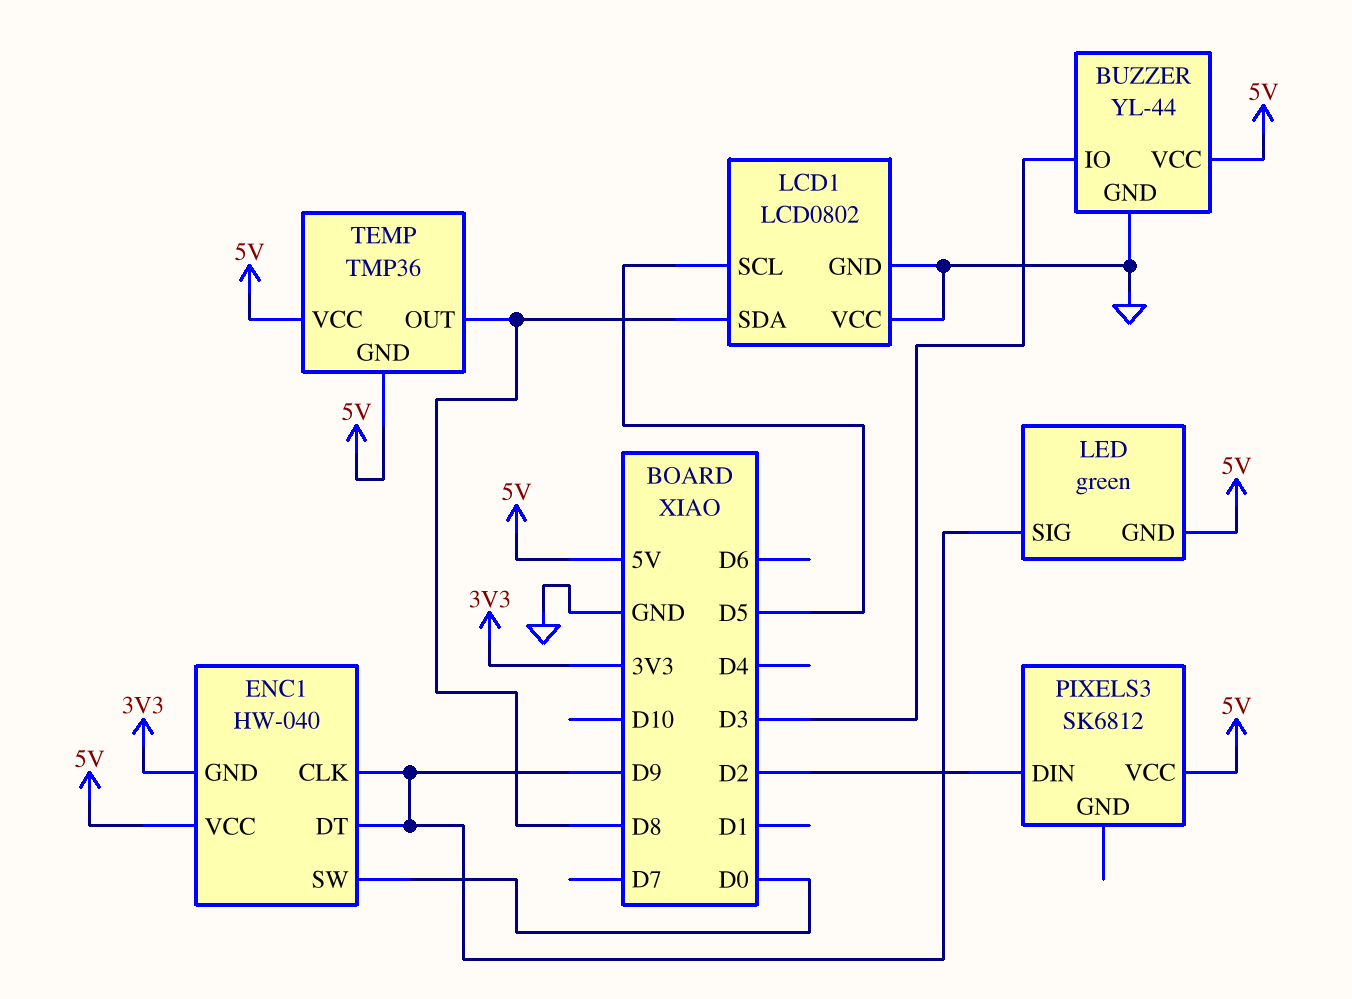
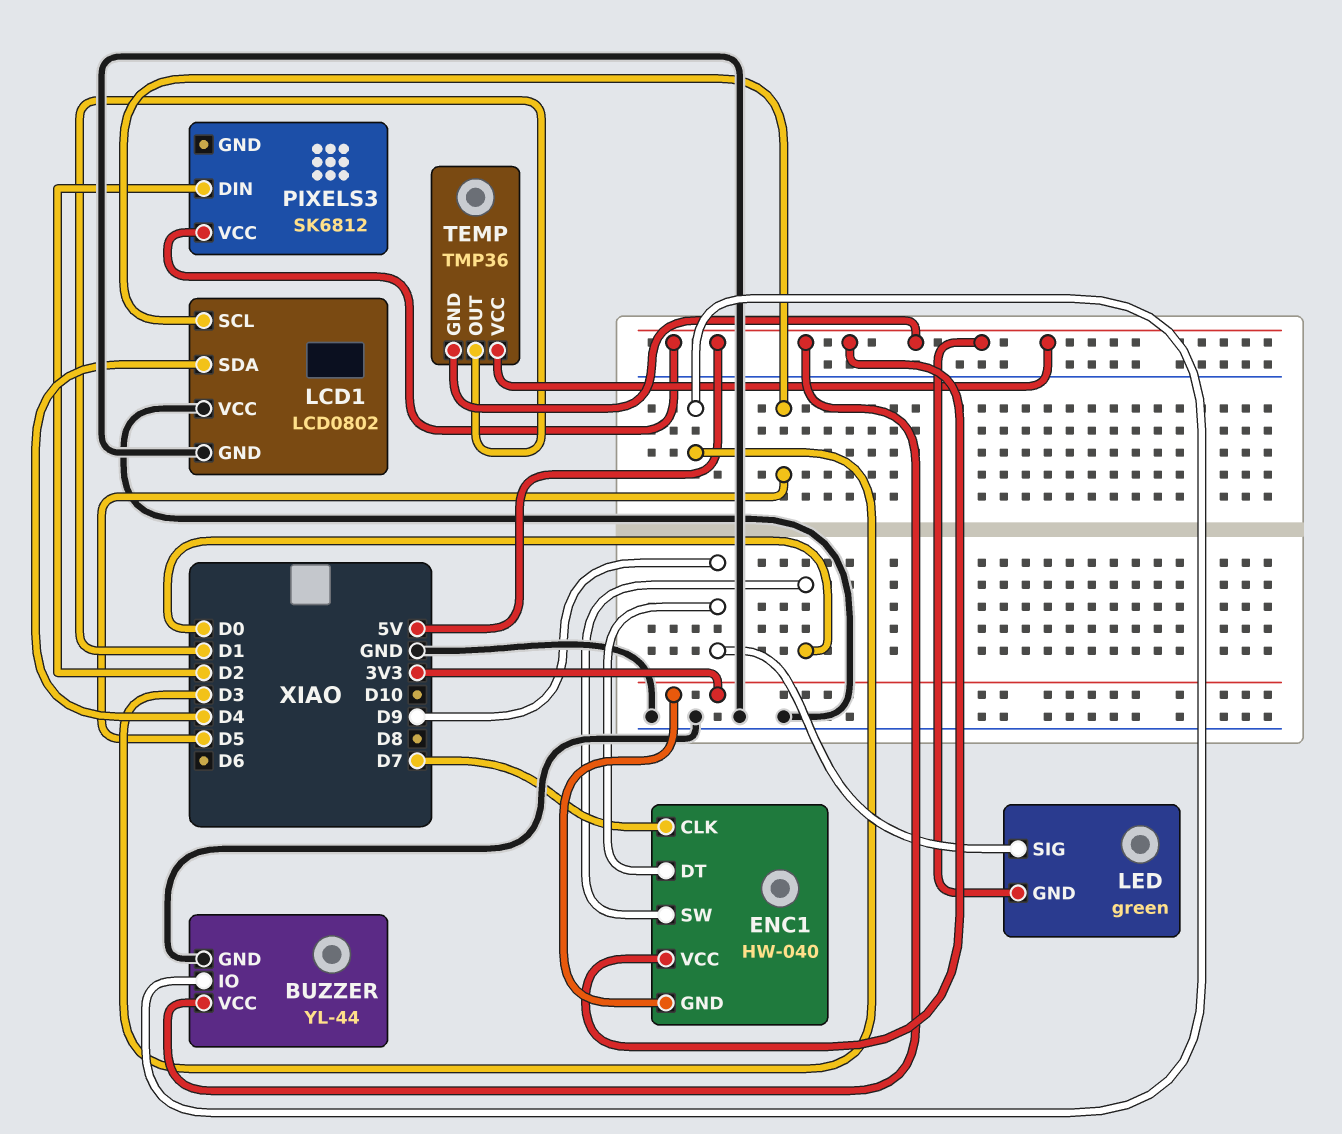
ENC1 pin CLK: D9 -> D7
LCD1 pin SDA: D8 -> D4
TEMP pin OUT: D8 -> D1

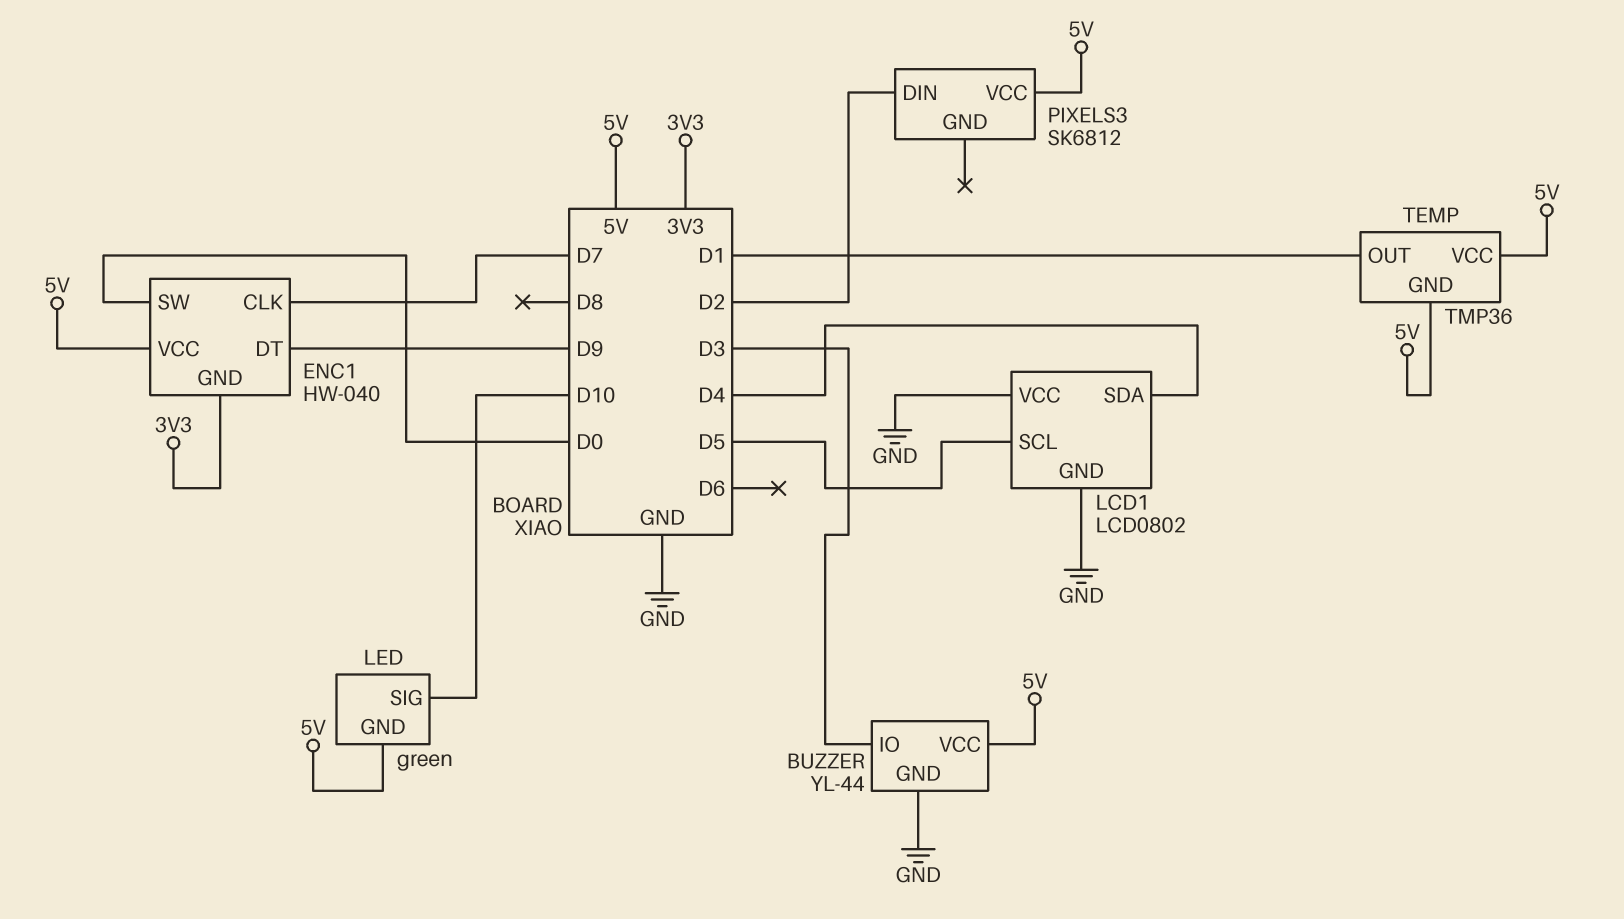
LED pin SIG: D9 -> D10

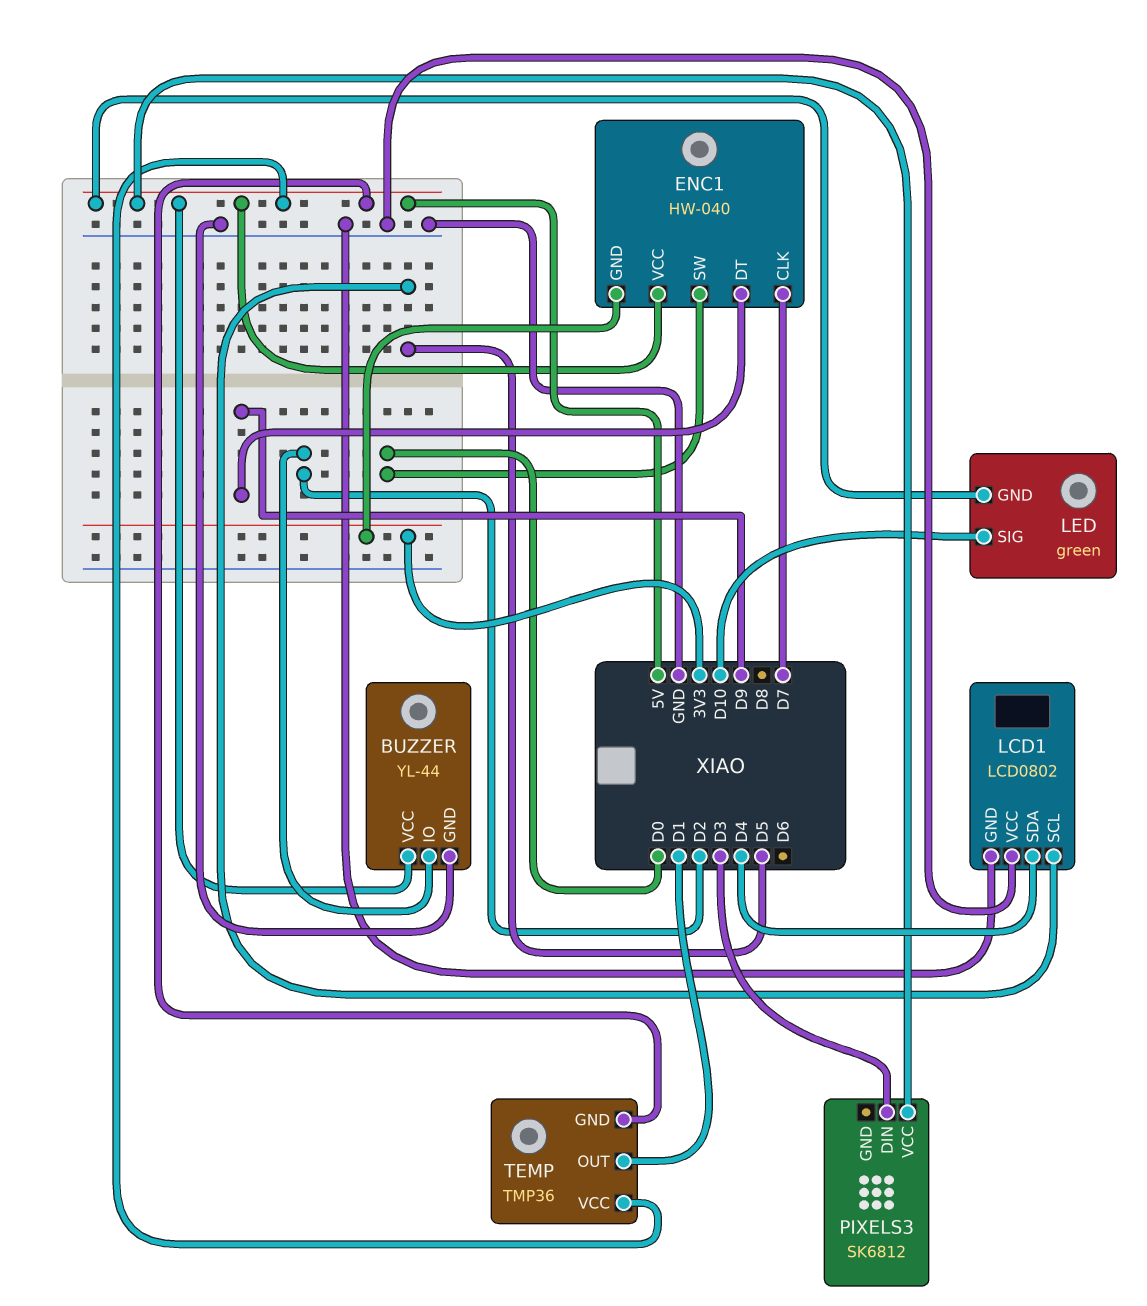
BUZZER pin IO: D3 -> D2
PIXELS3 pin DIN: D2 -> D3

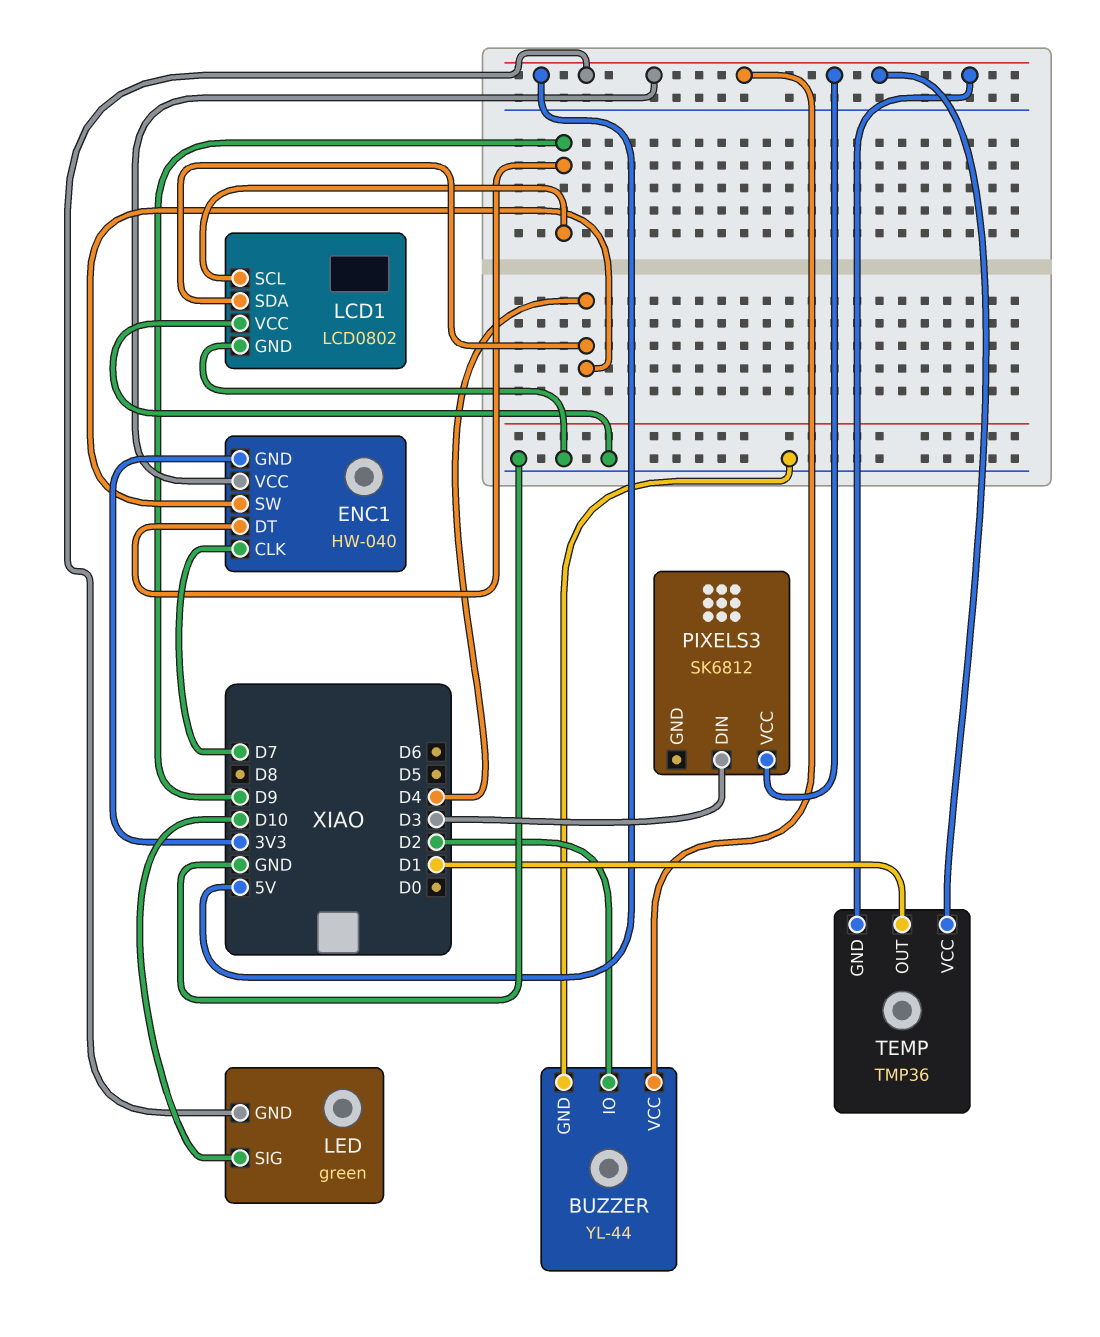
ENC1 pin SW: D0 -> D4
LCD1 pin SCL: D5 -> D9

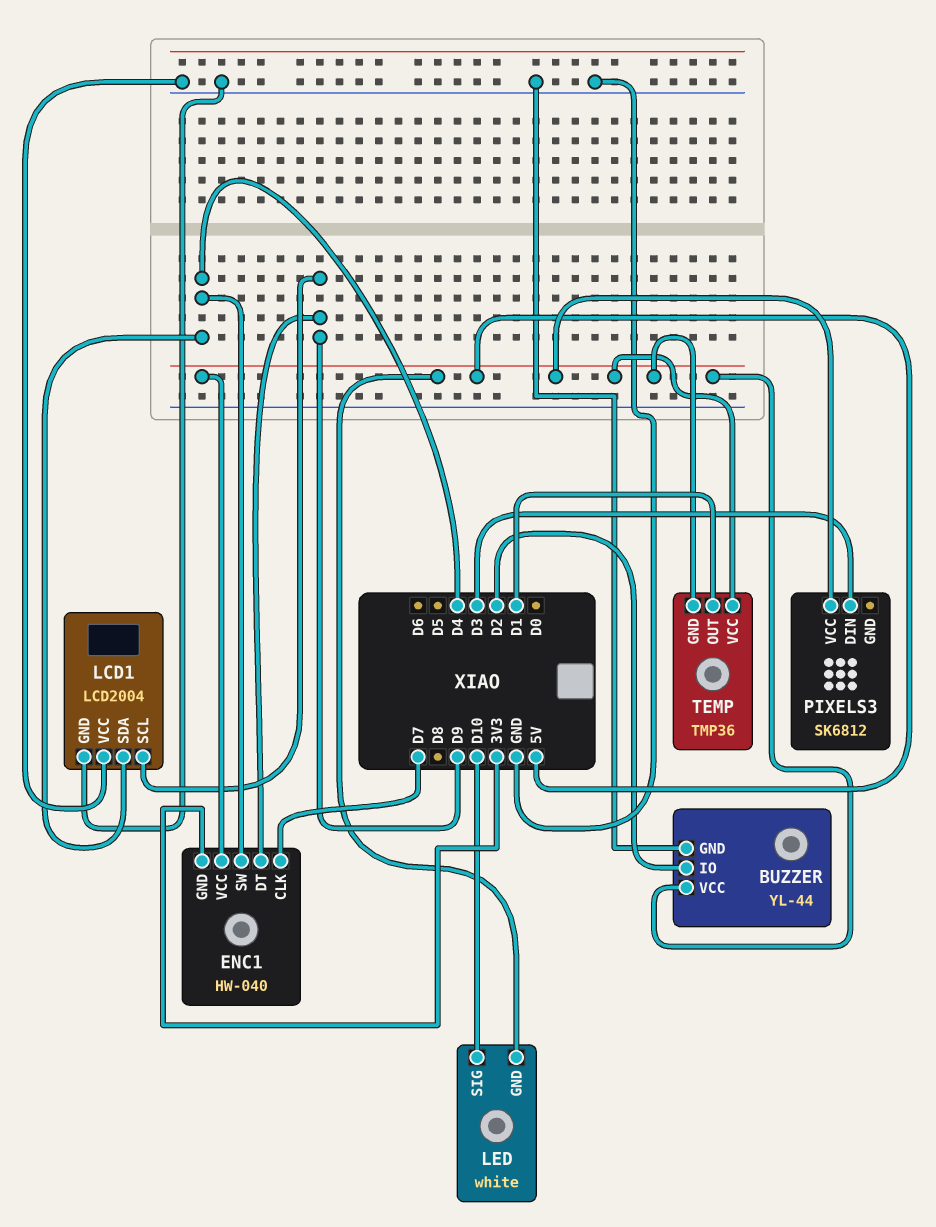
LCD1: LCD0802 -> LCD2004
LED: green -> white

